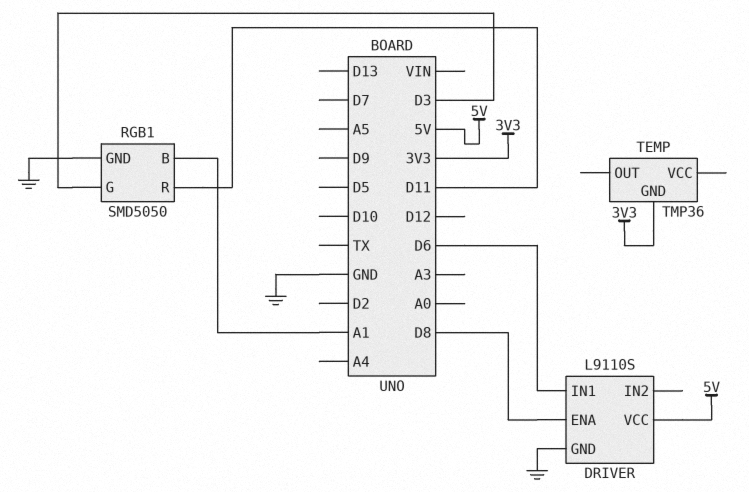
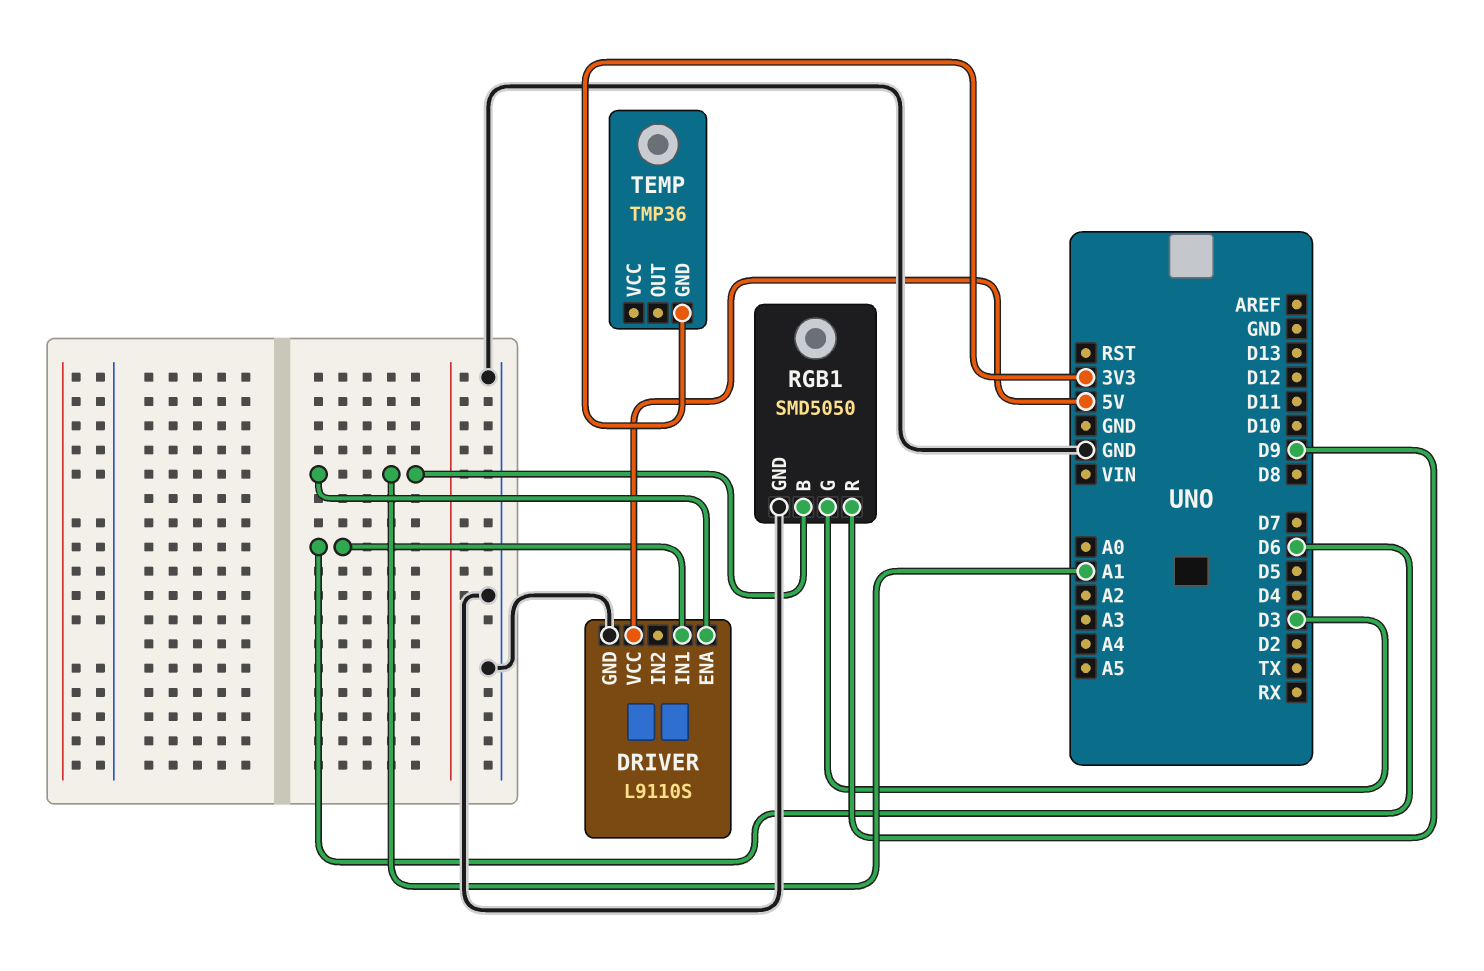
DRIVER pin ENA: D8 -> A1
RGB1 pin R: D11 -> D9

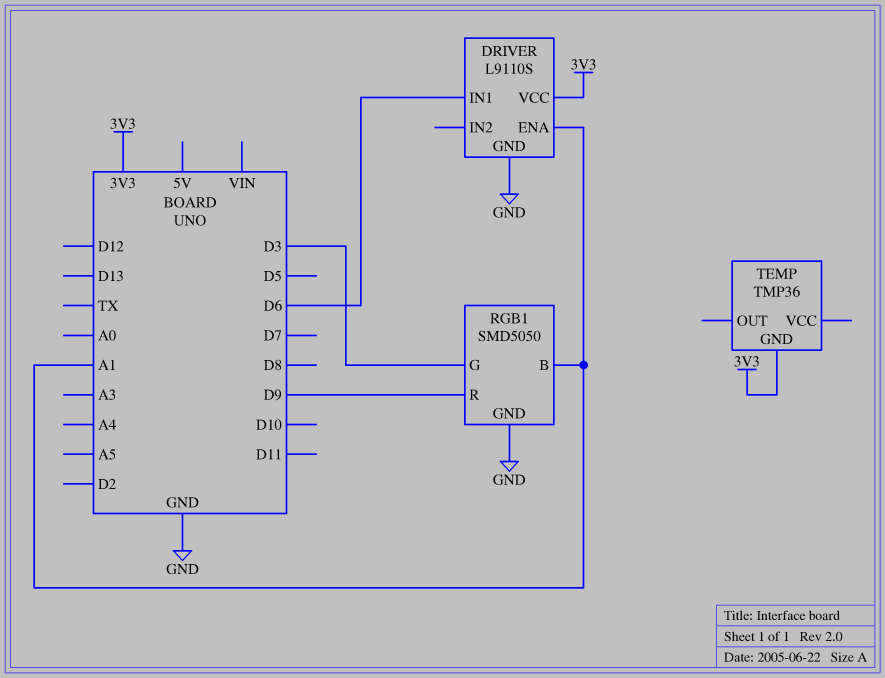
DRIVER pin VCC: 5V -> 3V3

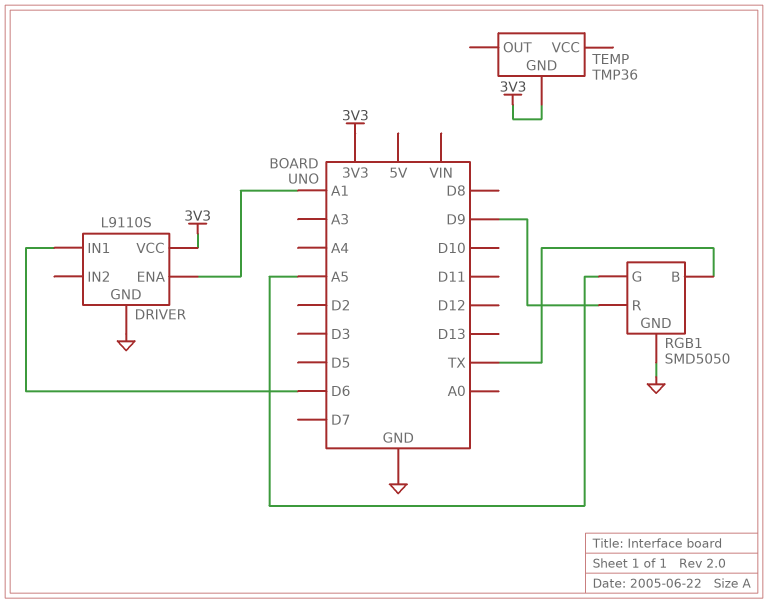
RGB1 pin B: A1 -> TX
RGB1 pin G: D3 -> A5

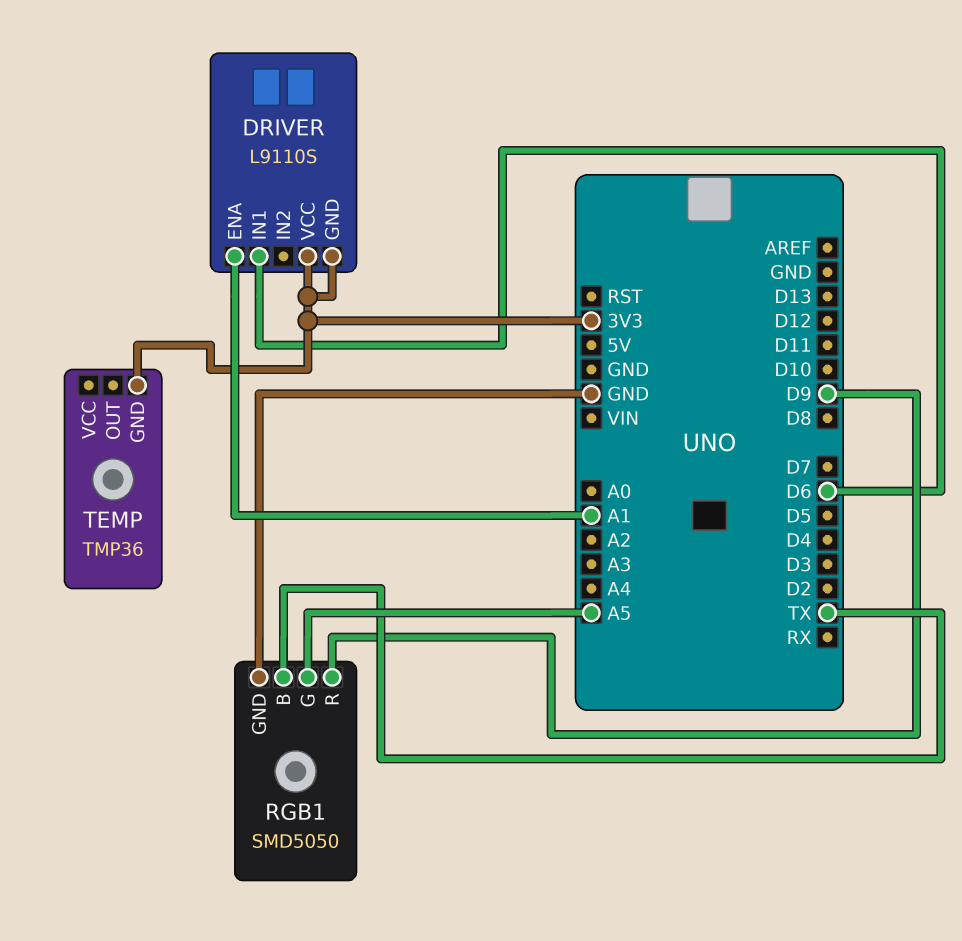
DRIVER pin GND: GND -> 3V3

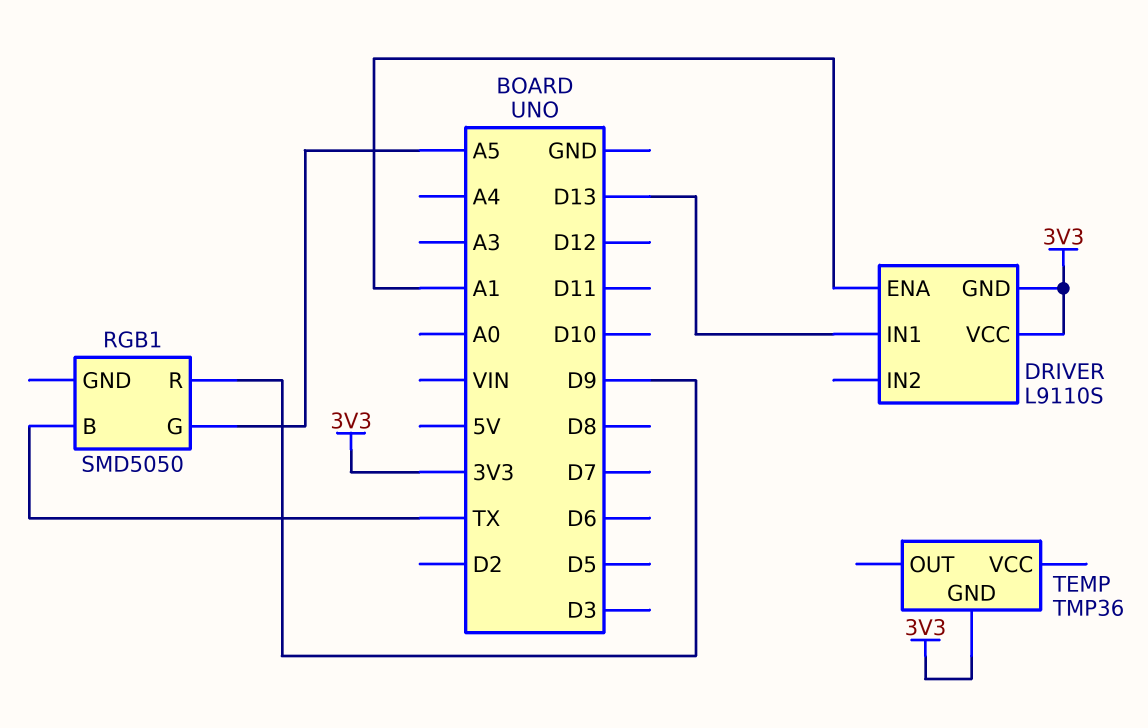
DRIVER pin IN1: D6 -> D13
RGB1 pin GND: GND -> none

